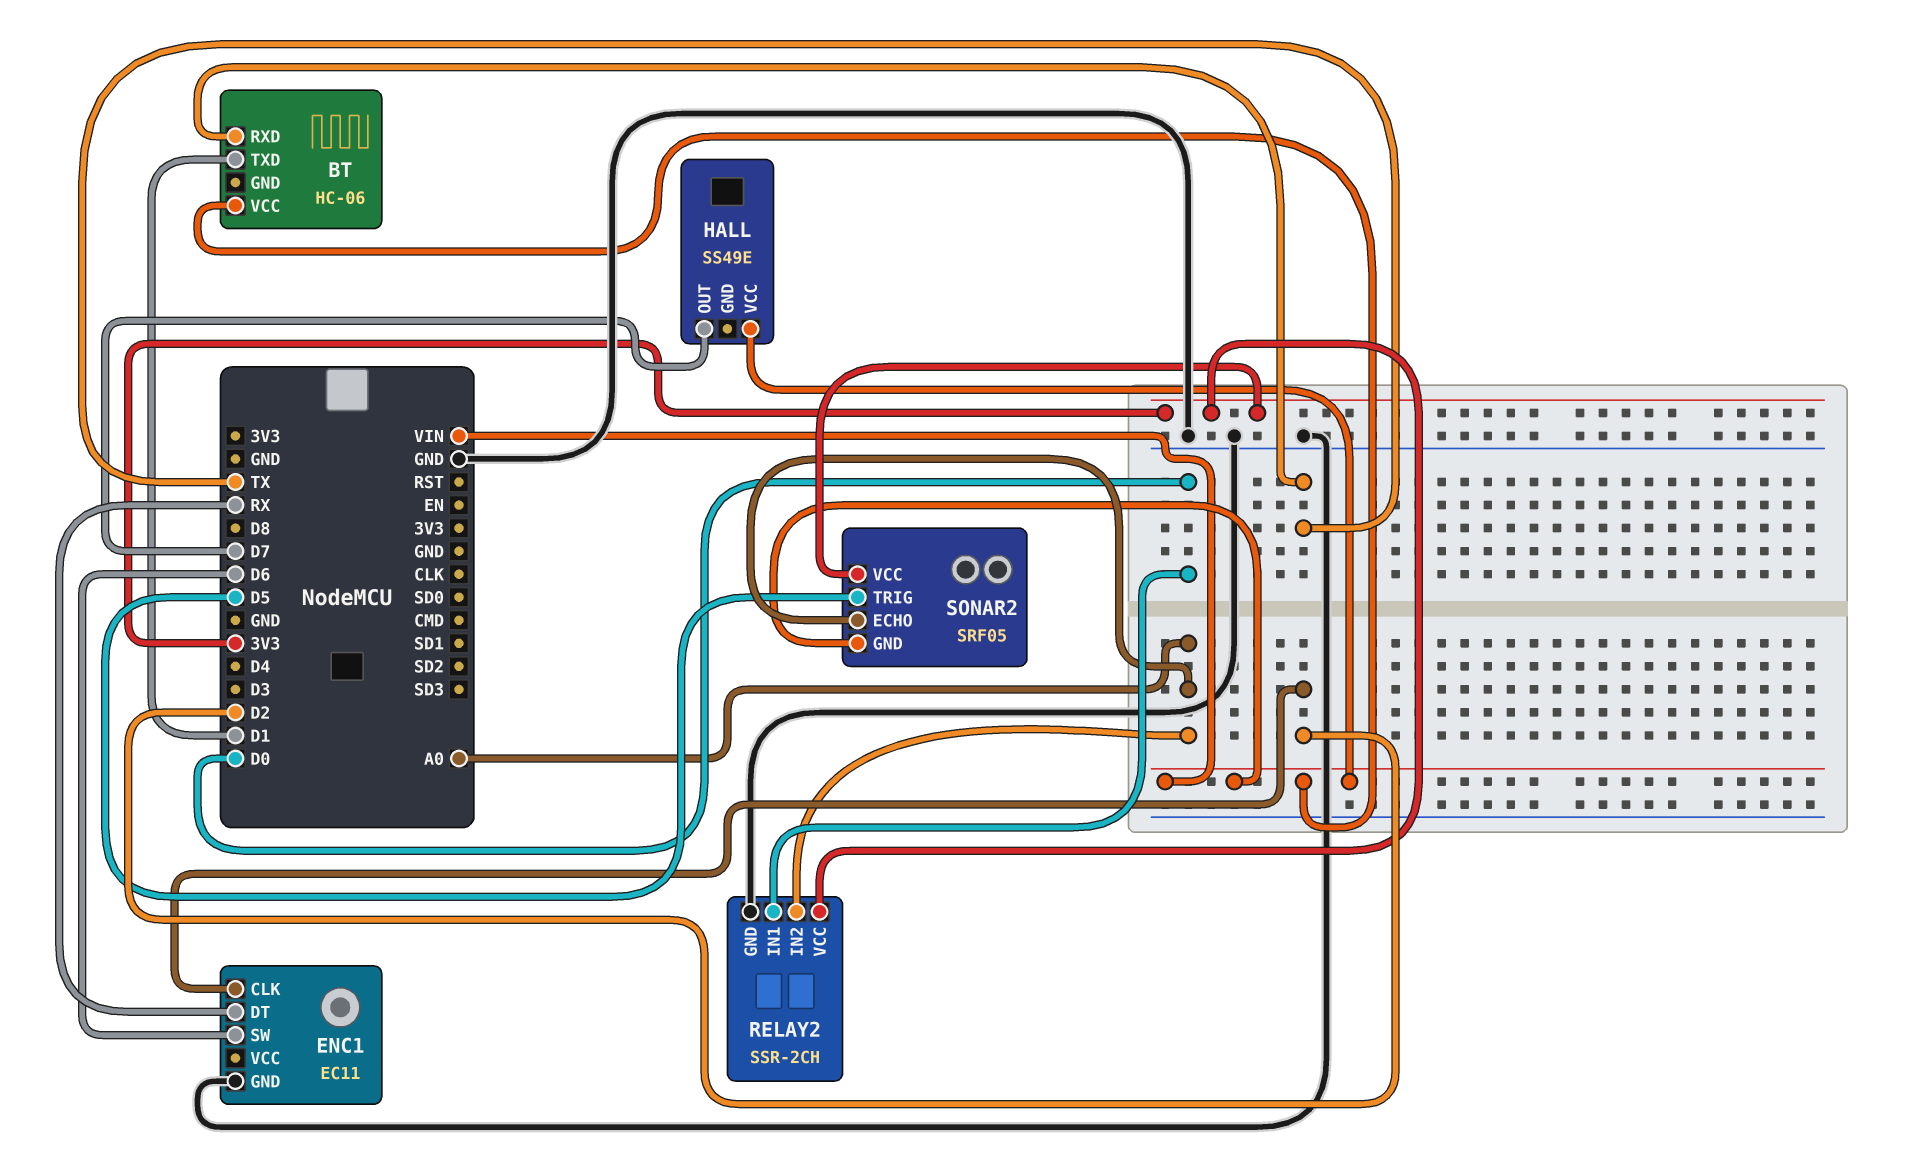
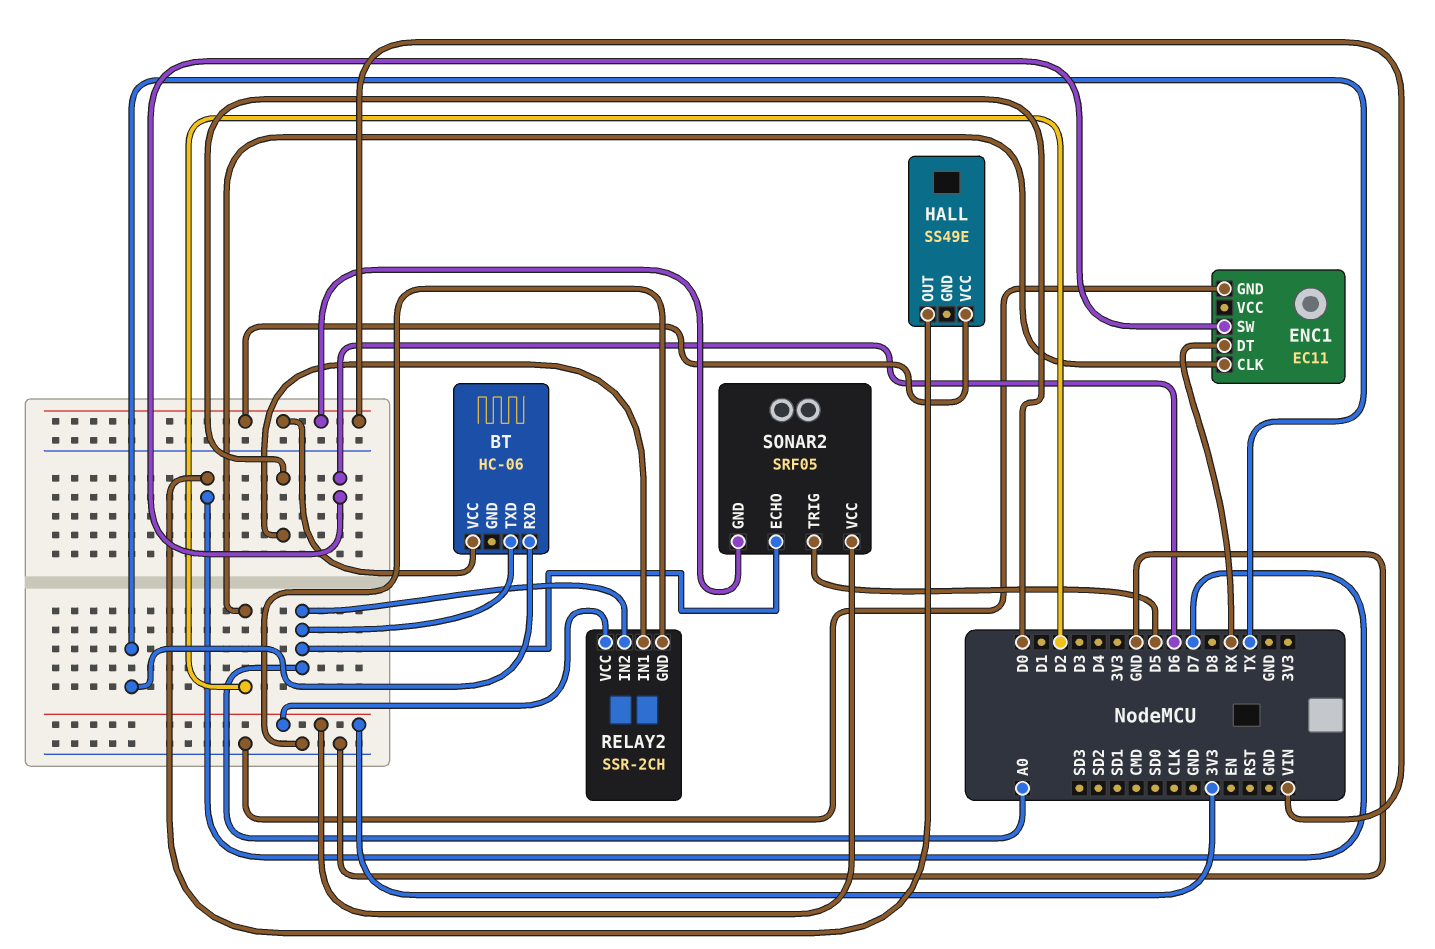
BT pin TXD: D1 -> A0

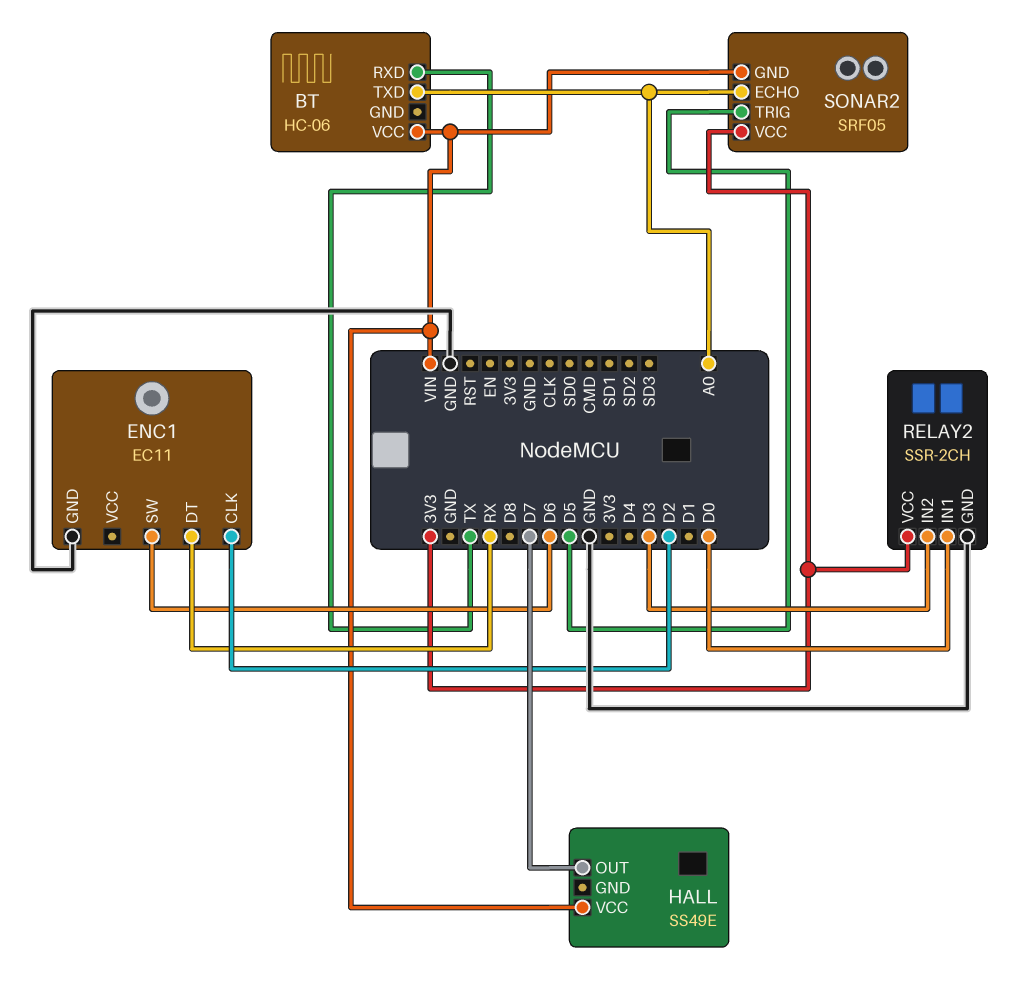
RELAY2 pin IN2: A0 -> D3

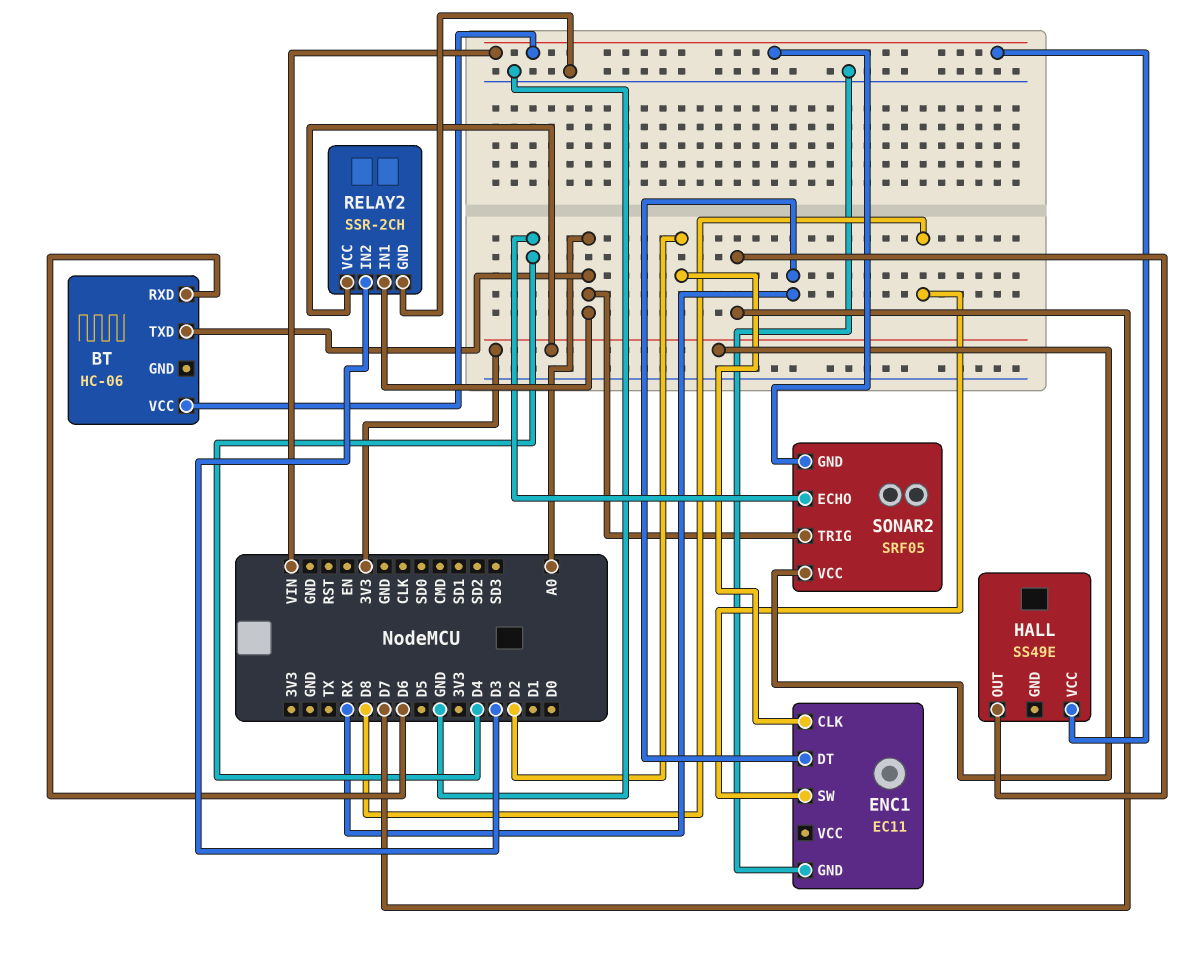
BT pin RXD: TX -> D6
ENC1 pin SW: D6 -> D8
RELAY2 pin IN1: D0 -> A0
SONAR2 pin ECHO: A0 -> D4
SONAR2 pin TRIG: D5 -> A0

